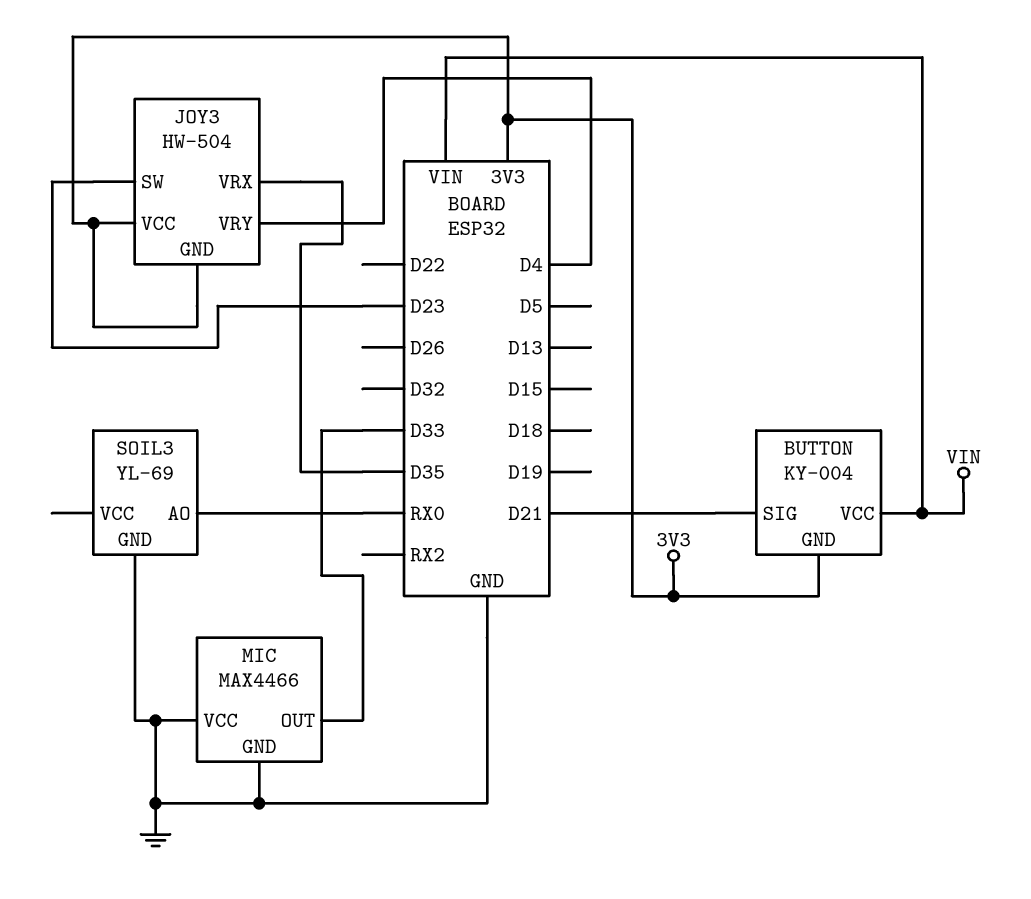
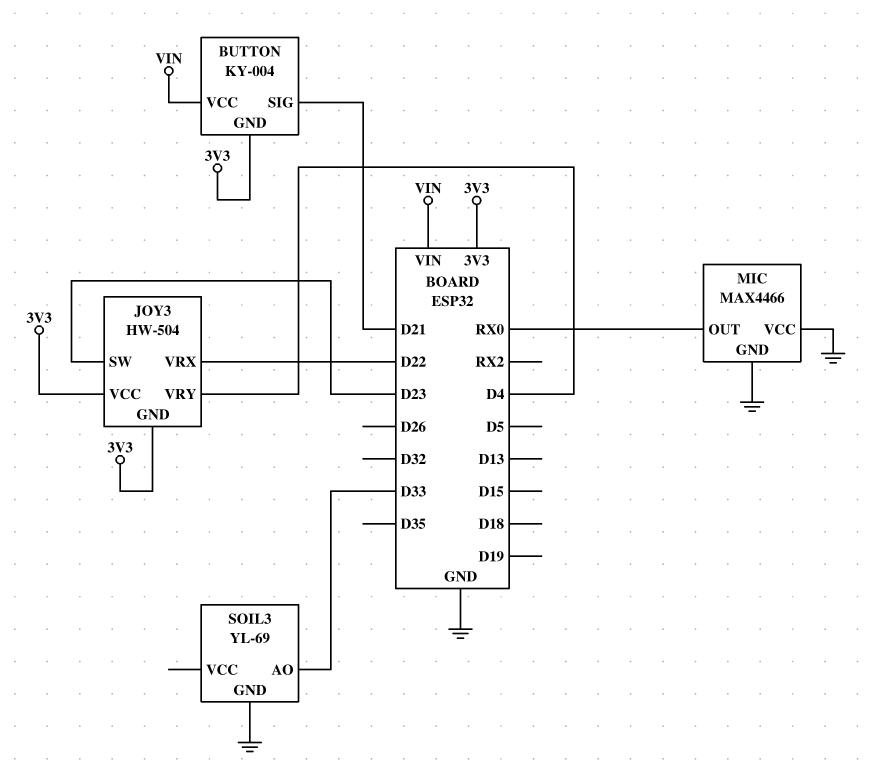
JOY3 pin VRX: D35 -> D22
MIC pin OUT: D33 -> RX0
SOIL3 pin AO: RX0 -> D33

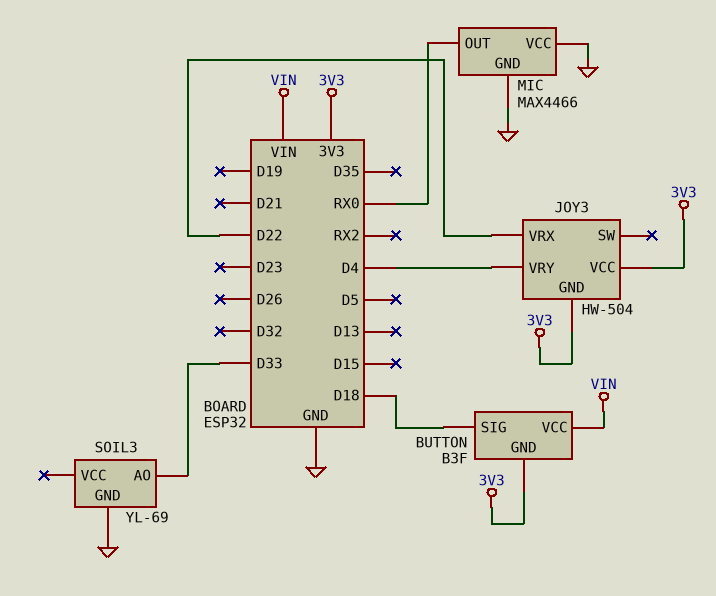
BUTTON: KY-004 -> B3F
BUTTON pin SIG: D21 -> D18
JOY3 pin SW: D23 -> none

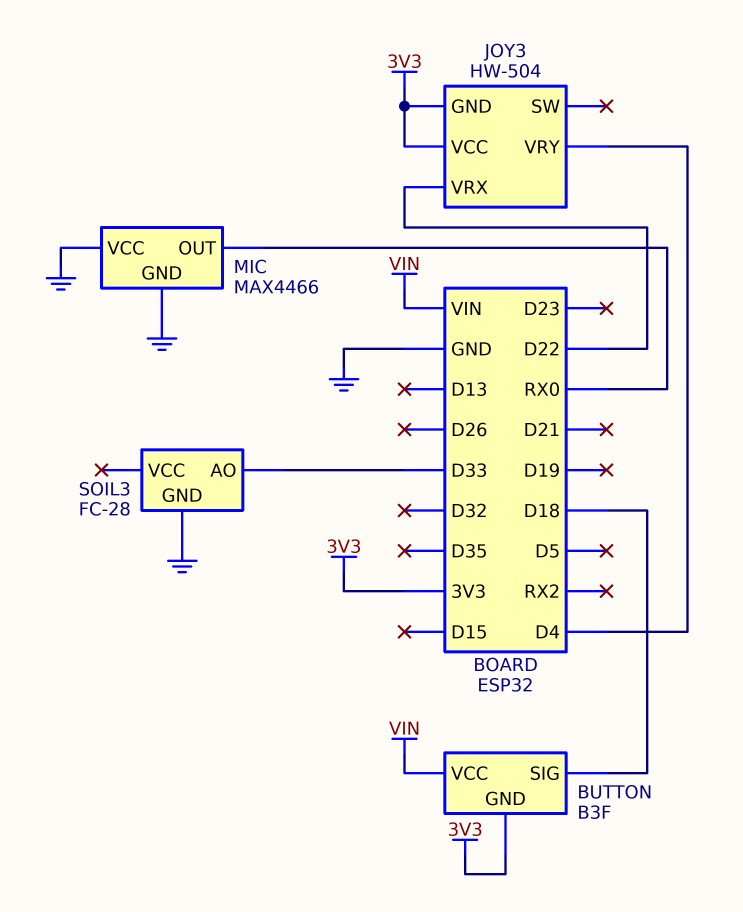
SOIL3: YL-69 -> FC-28

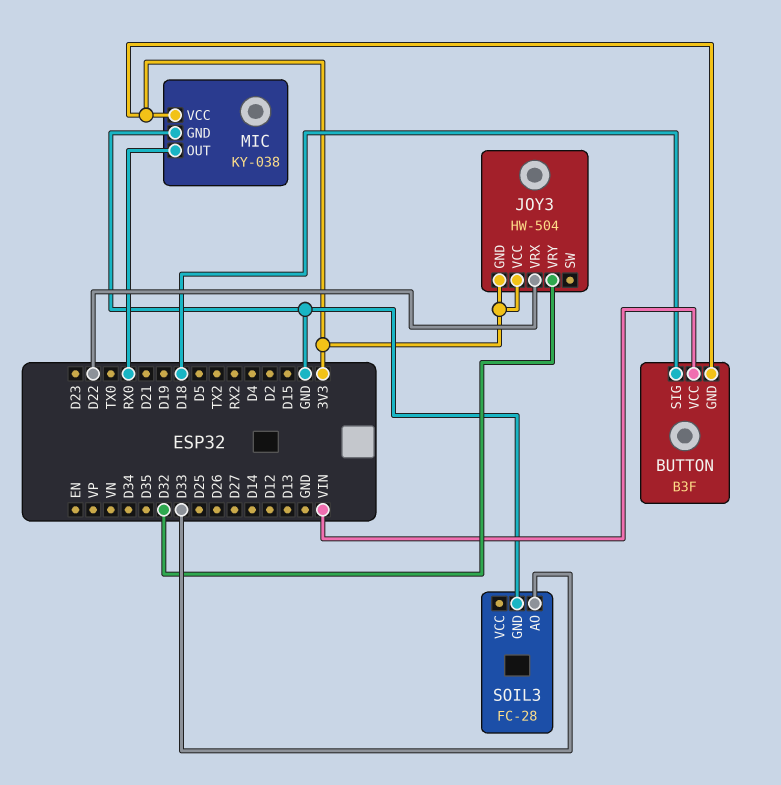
JOY3 pin VRY: D4 -> D32
MIC: MAX4466 -> KY-038
MIC pin VCC: GND -> 3V3

